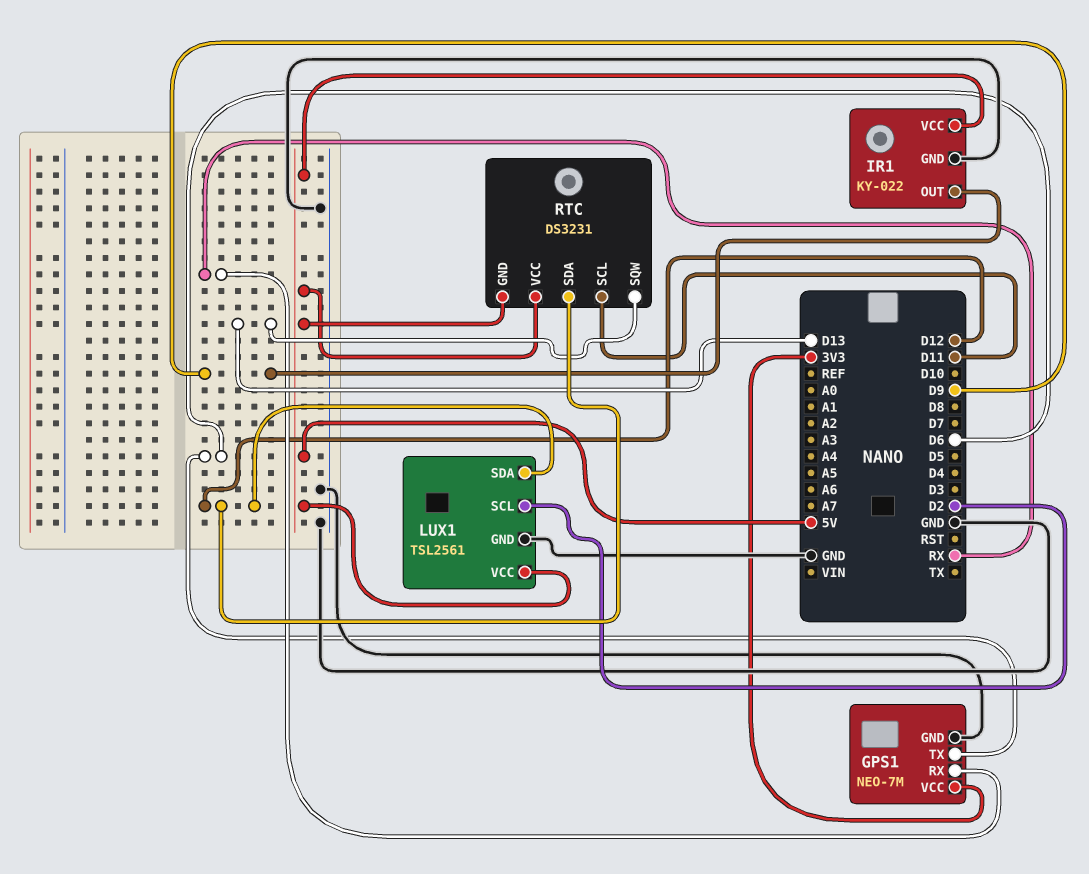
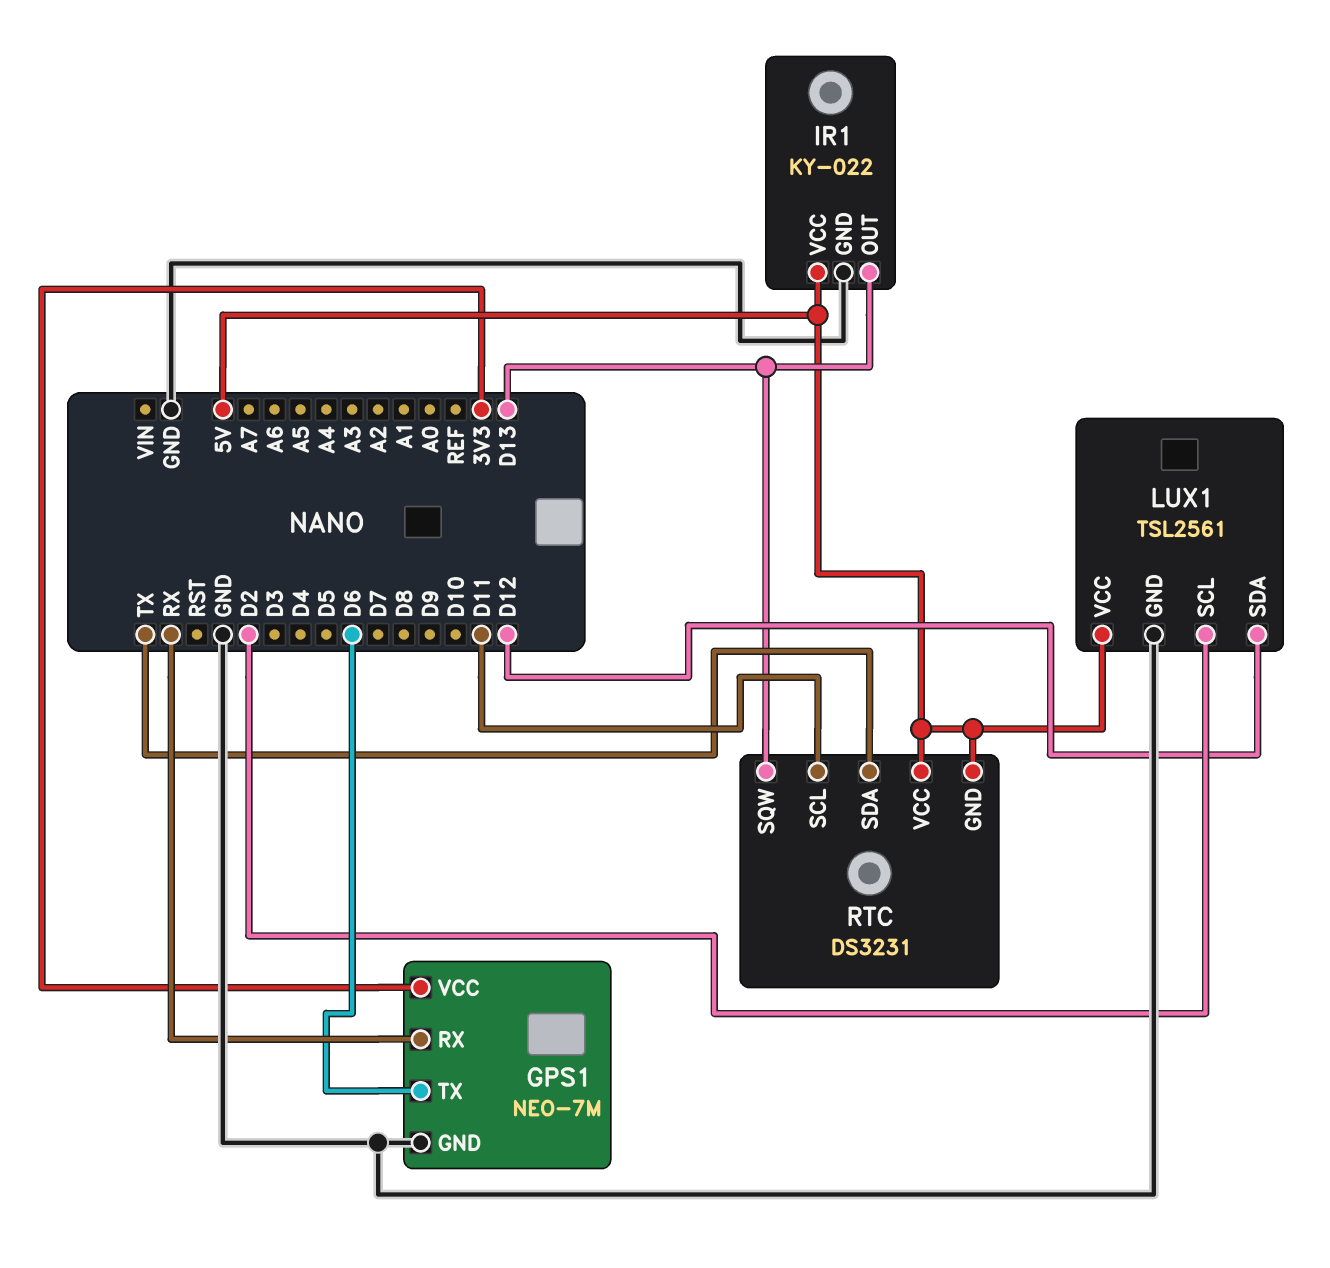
IR1 pin OUT: D9 -> D13
RTC pin SDA: D12 -> TX

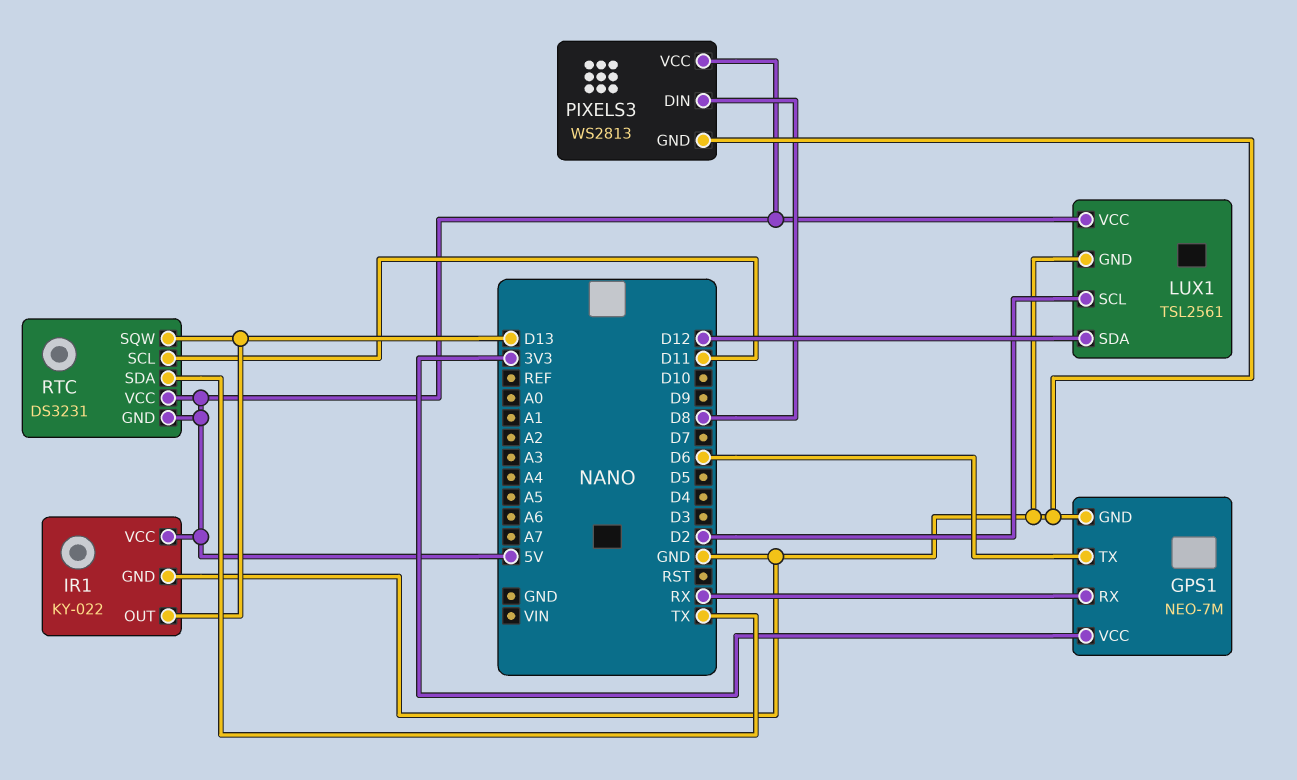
PIXELS3: none -> WS2813
PIXELS3 pin DIN: none -> D8
PIXELS3 pin GND: none -> GND
PIXELS3 pin VCC: none -> 5V

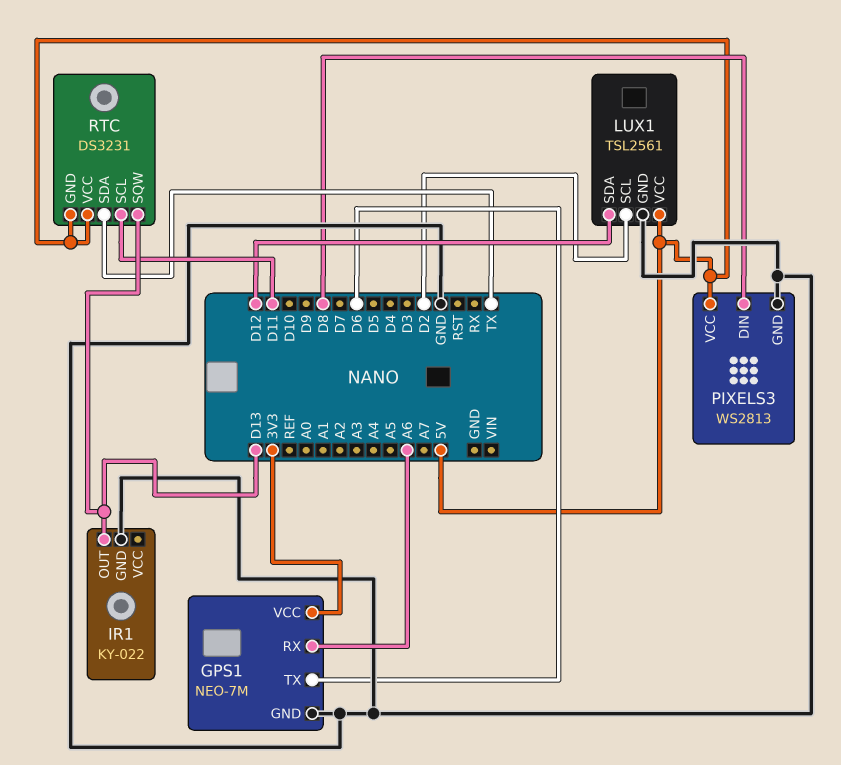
GPS1 pin RX: RX -> A6
IR1 pin VCC: 5V -> none

